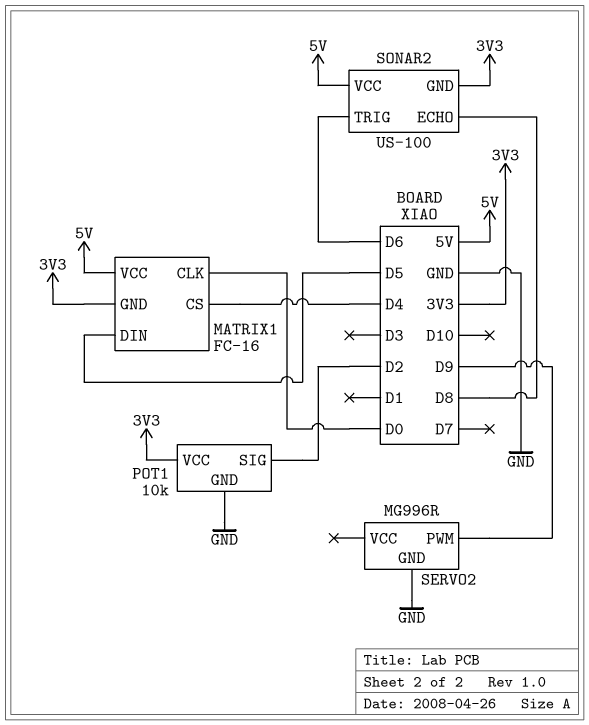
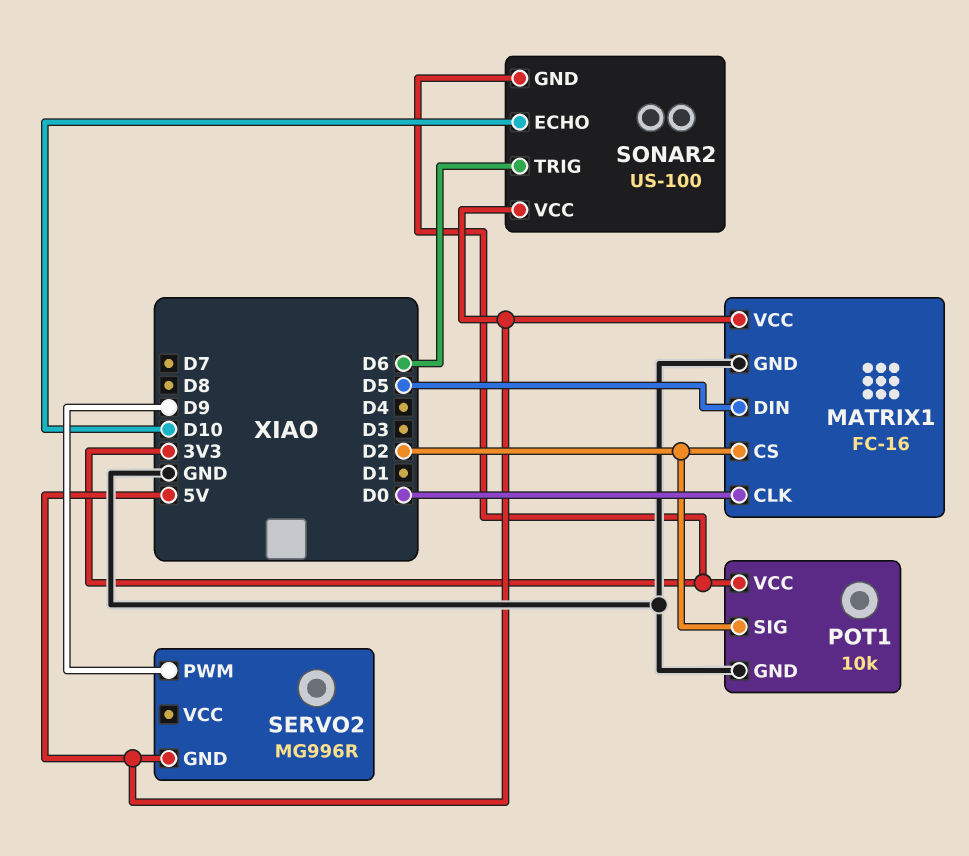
MATRIX1 pin CS: D4 -> D2
MATRIX1 pin GND: 3V3 -> GND
SERVO2 pin GND: GND -> 5V
SONAR2 pin ECHO: D8 -> D10

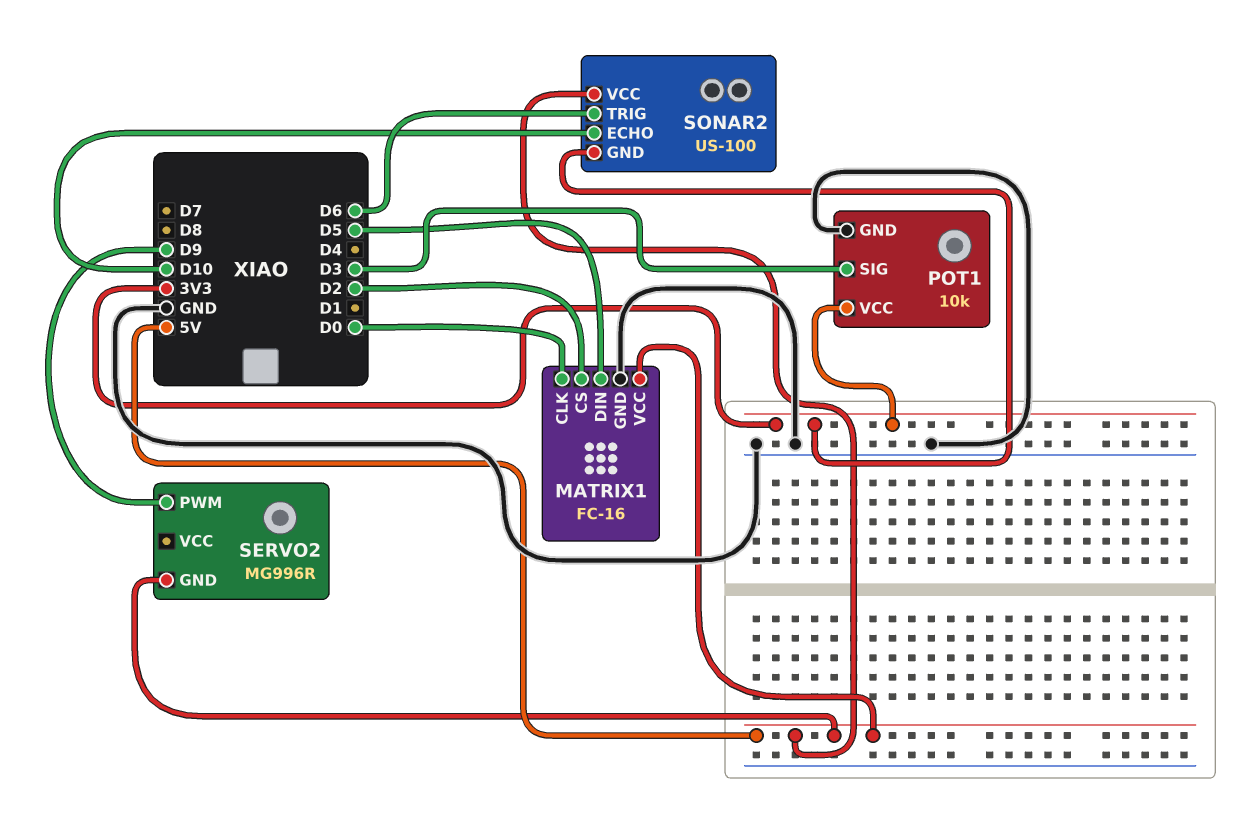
POT1 pin SIG: D2 -> D3

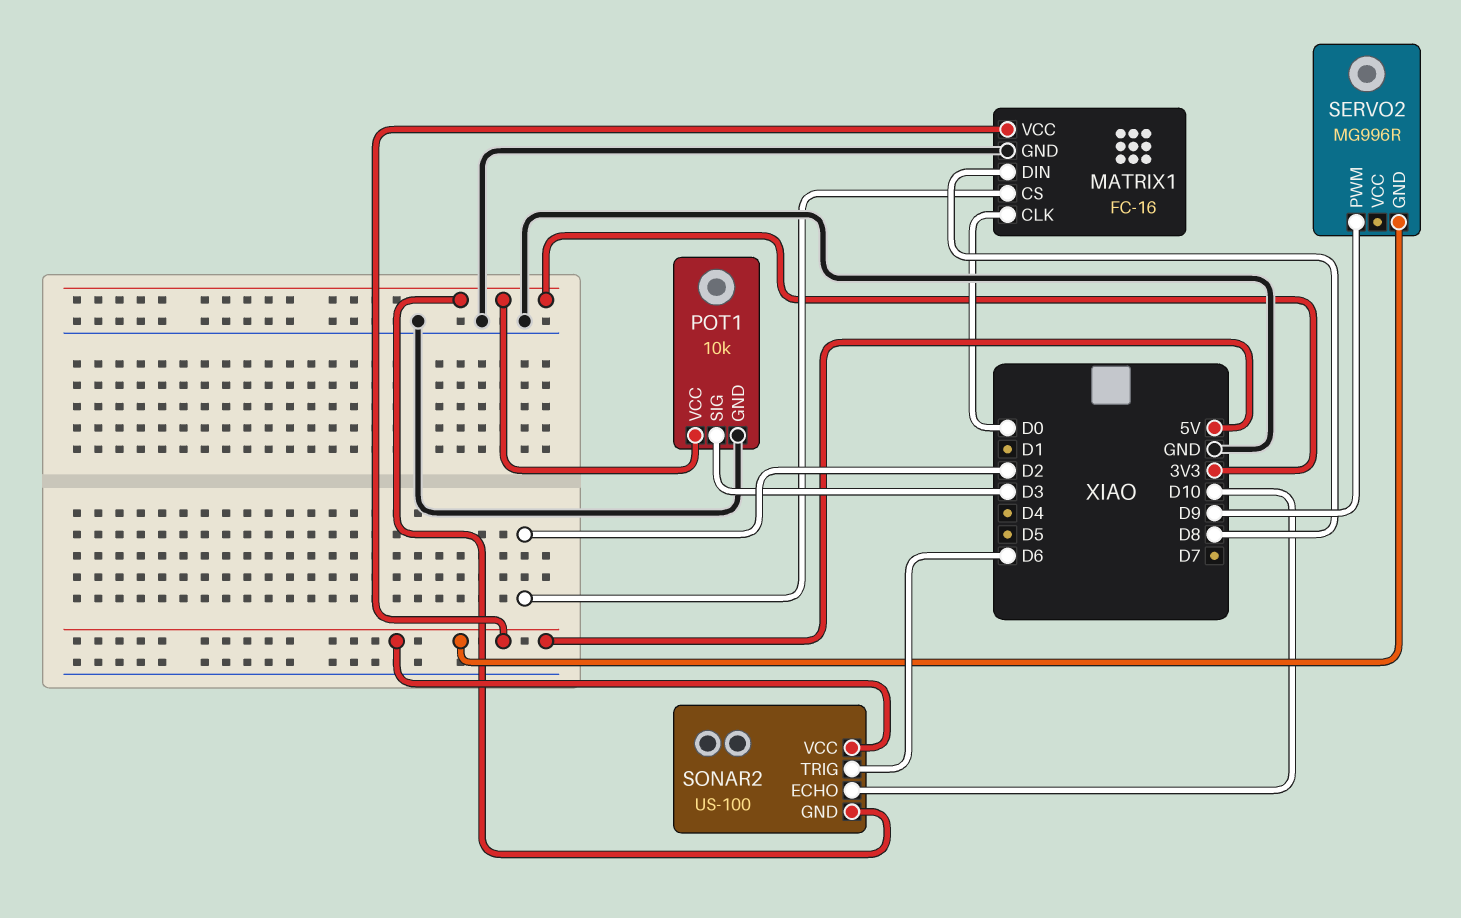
MATRIX1 pin DIN: D5 -> D8

